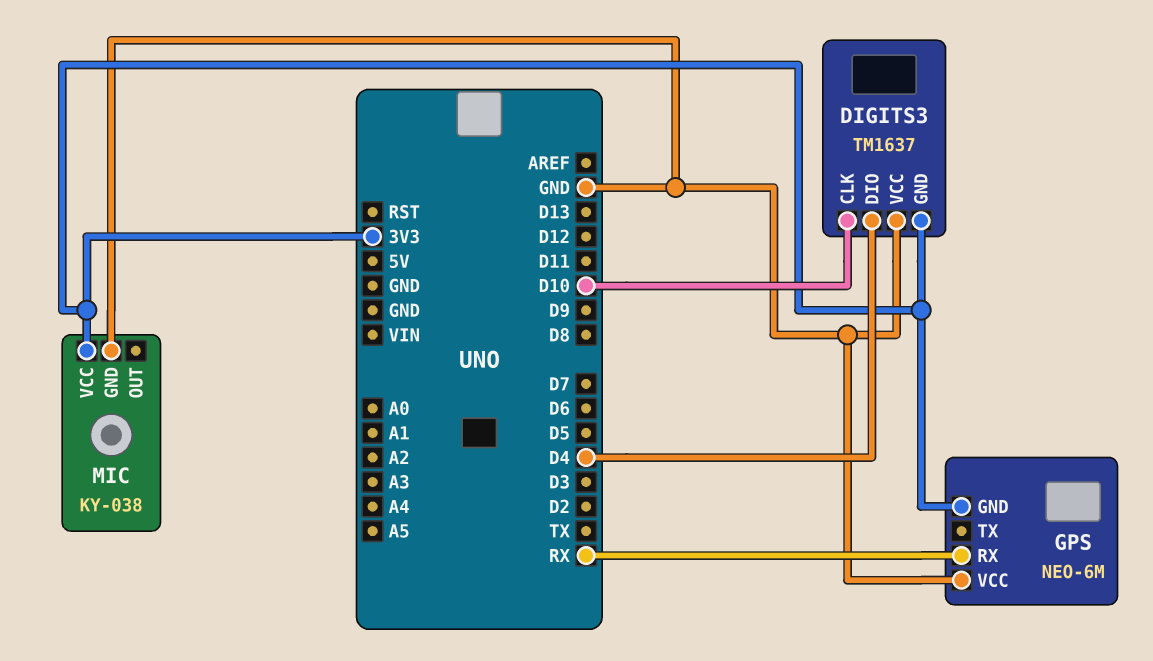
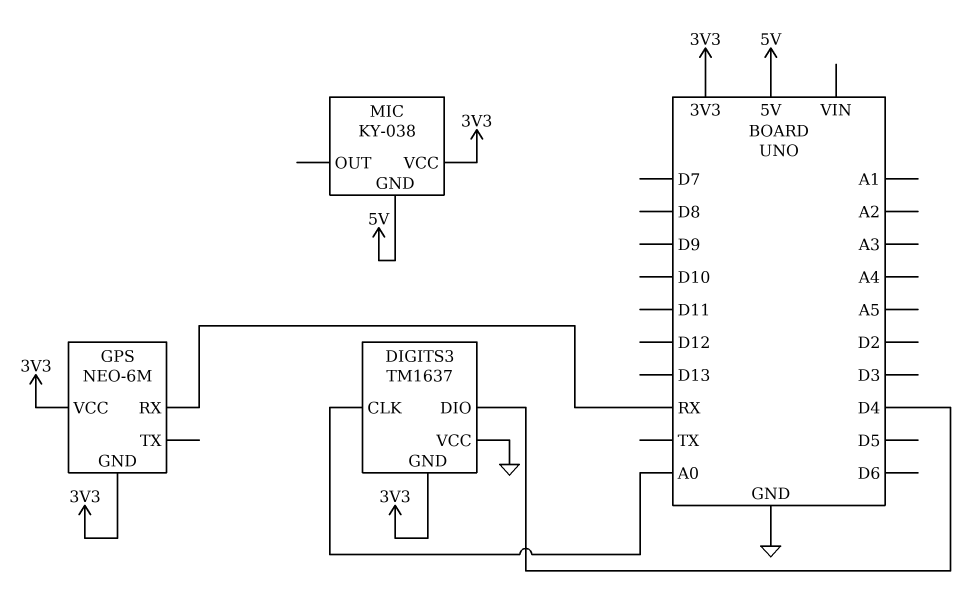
DIGITS3 pin CLK: D10 -> A0
GPS pin VCC: GND -> 3V3
MIC pin GND: GND -> 5V

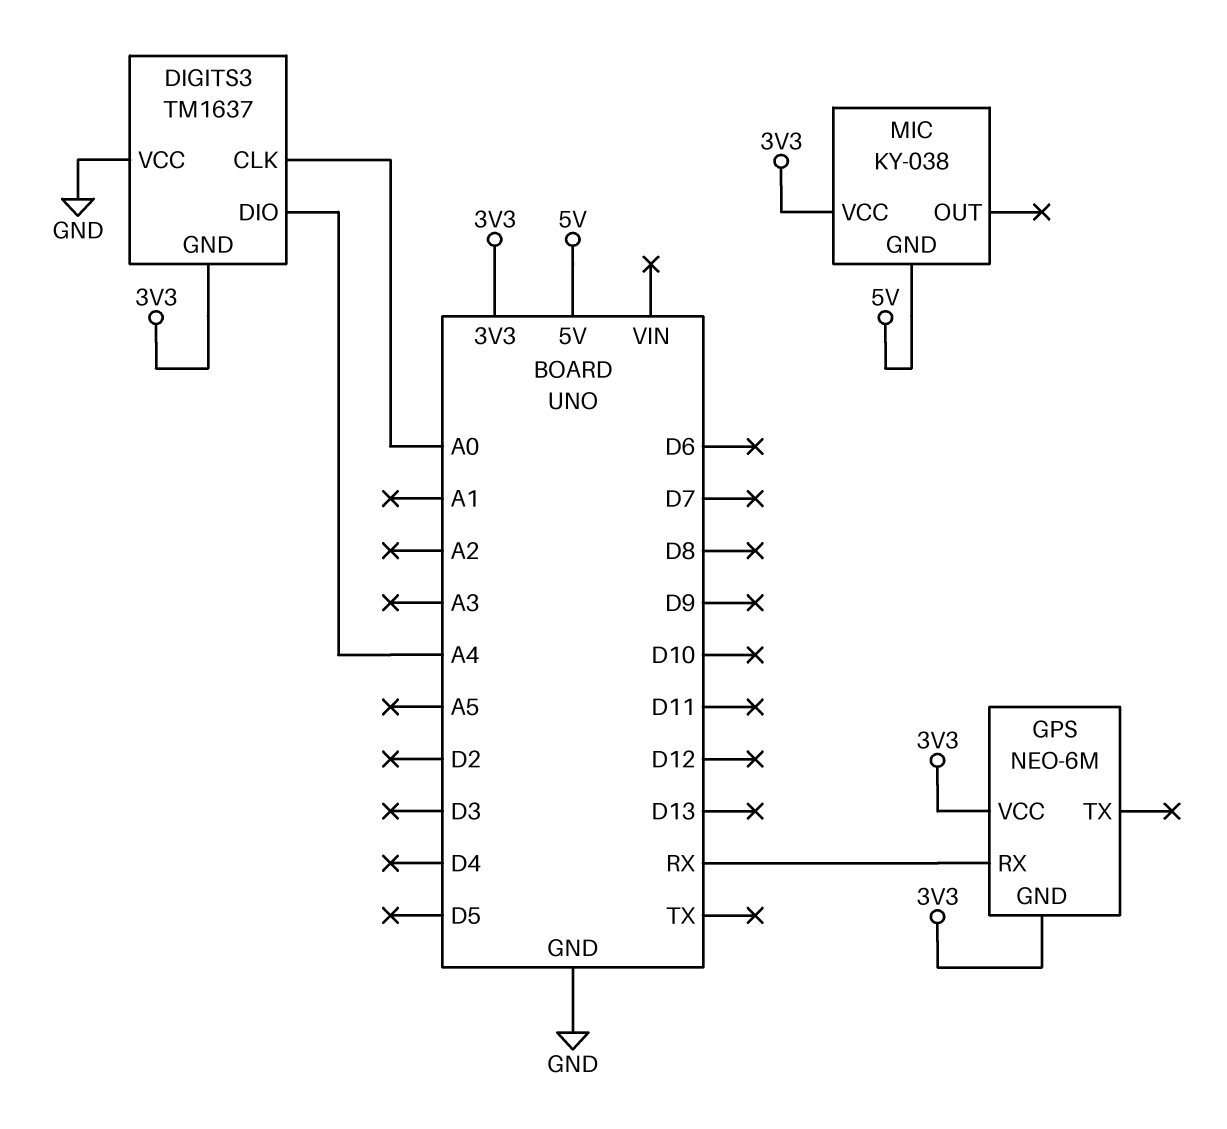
DIGITS3 pin DIO: D4 -> A4

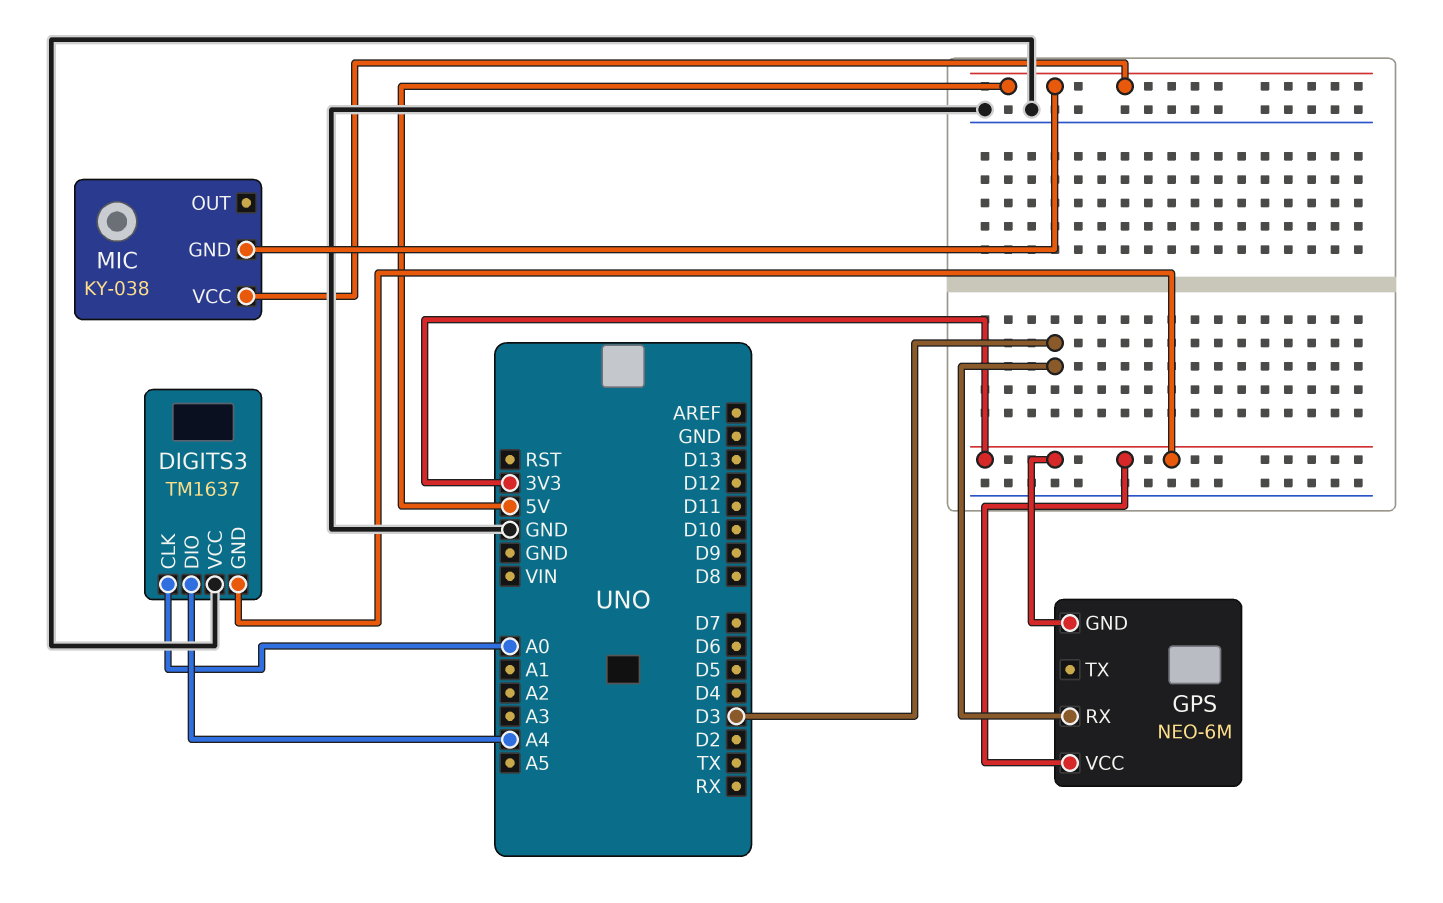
GPS pin RX: RX -> D3
MIC pin VCC: 3V3 -> 5V

